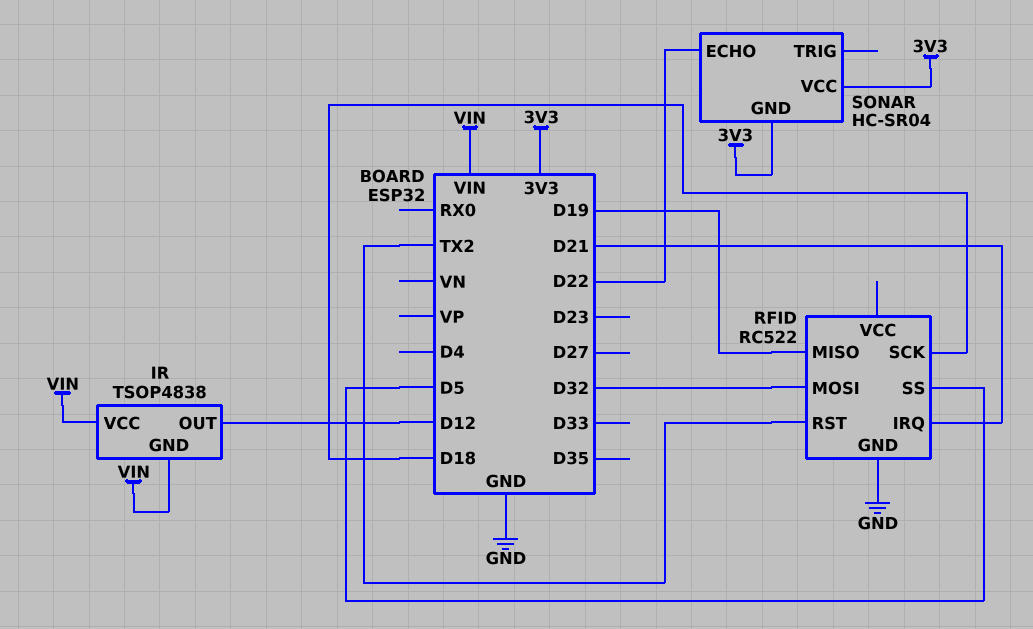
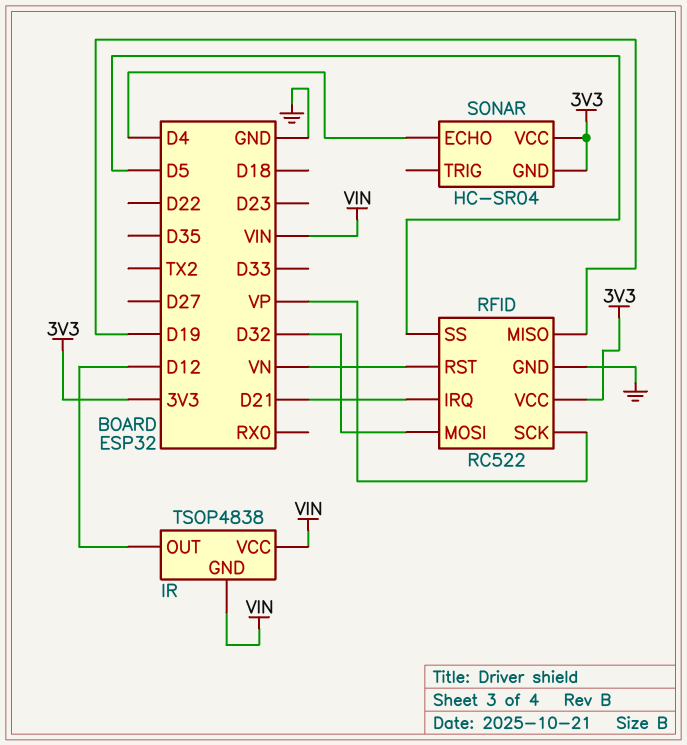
RFID pin RST: TX2 -> VN
RFID pin SCK: D18 -> VP
RFID pin VCC: none -> 3V3
SONAR pin ECHO: D22 -> D4

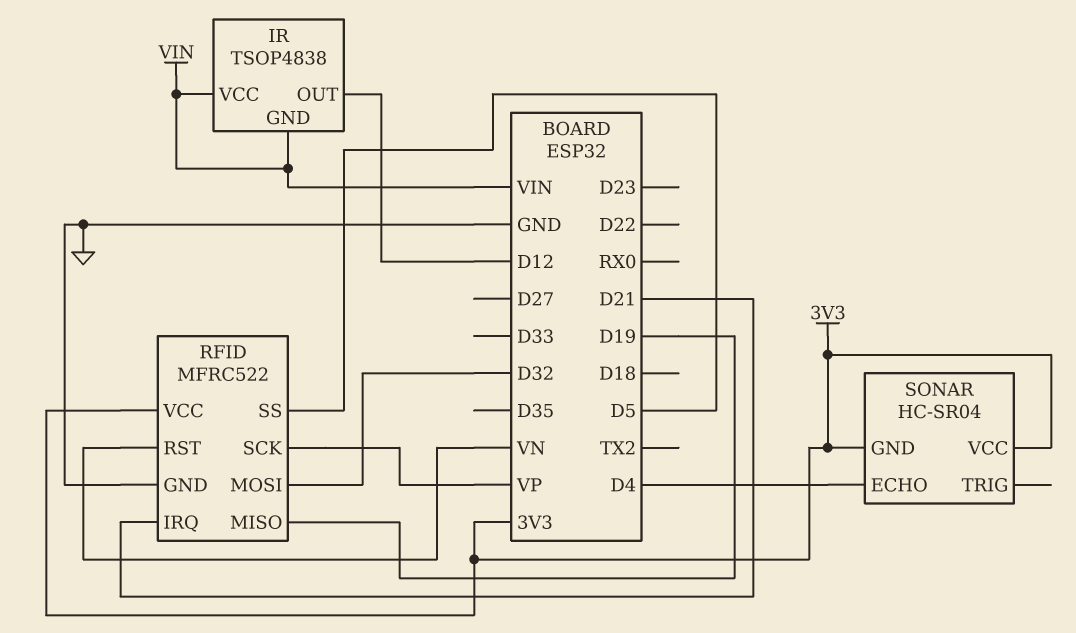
RFID: RC522 -> MFRC522

